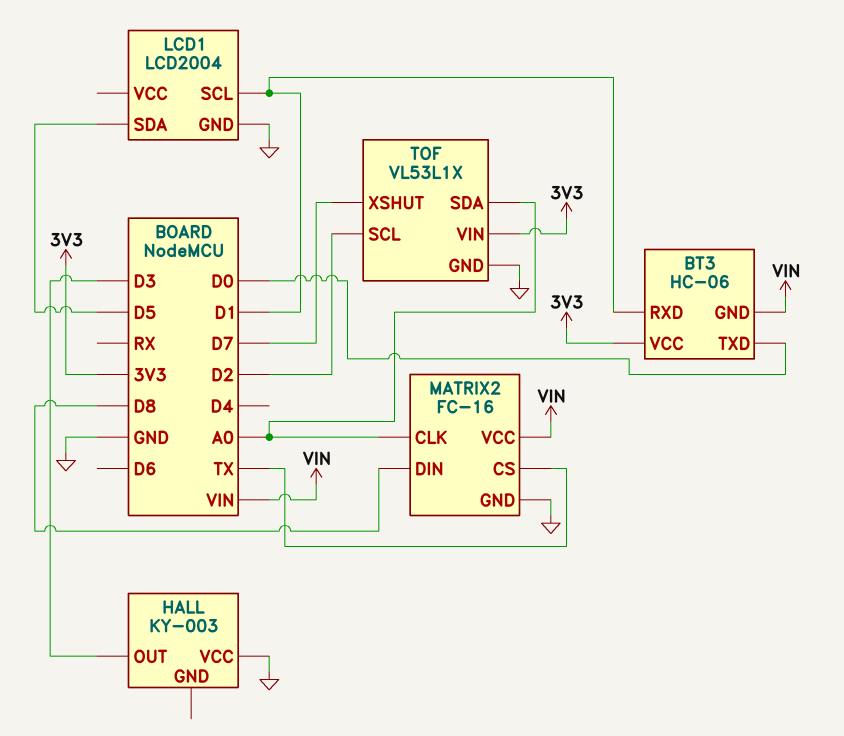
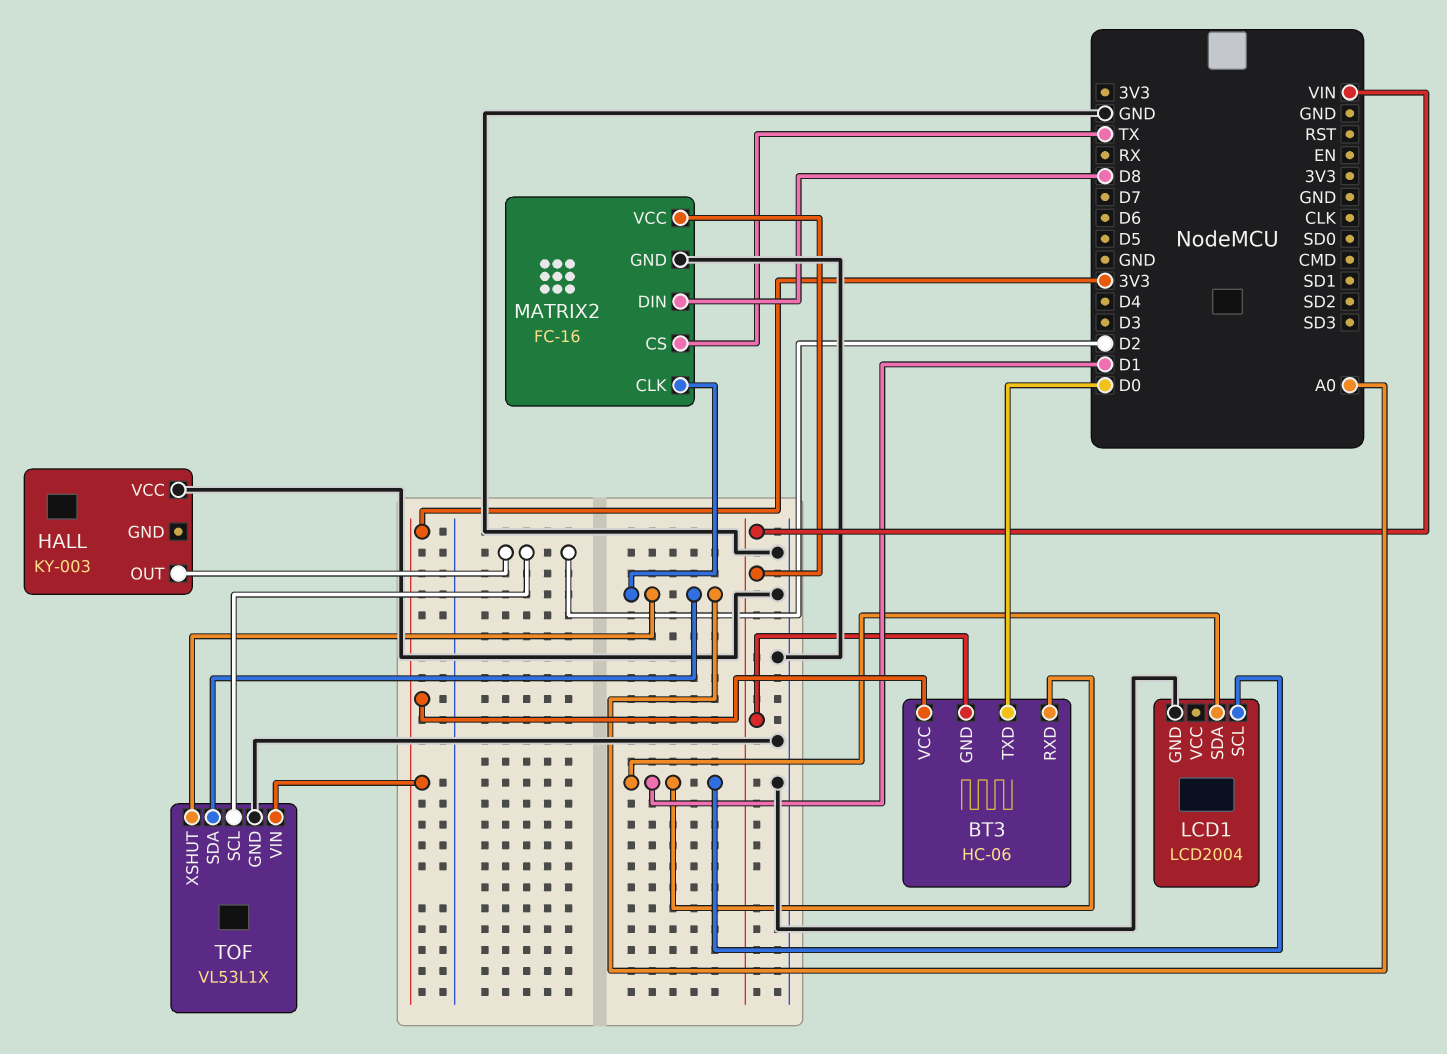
HALL pin OUT: D3 -> D2
LCD1 pin SDA: D5 -> D1
TOF pin XSHUT: D7 -> A0

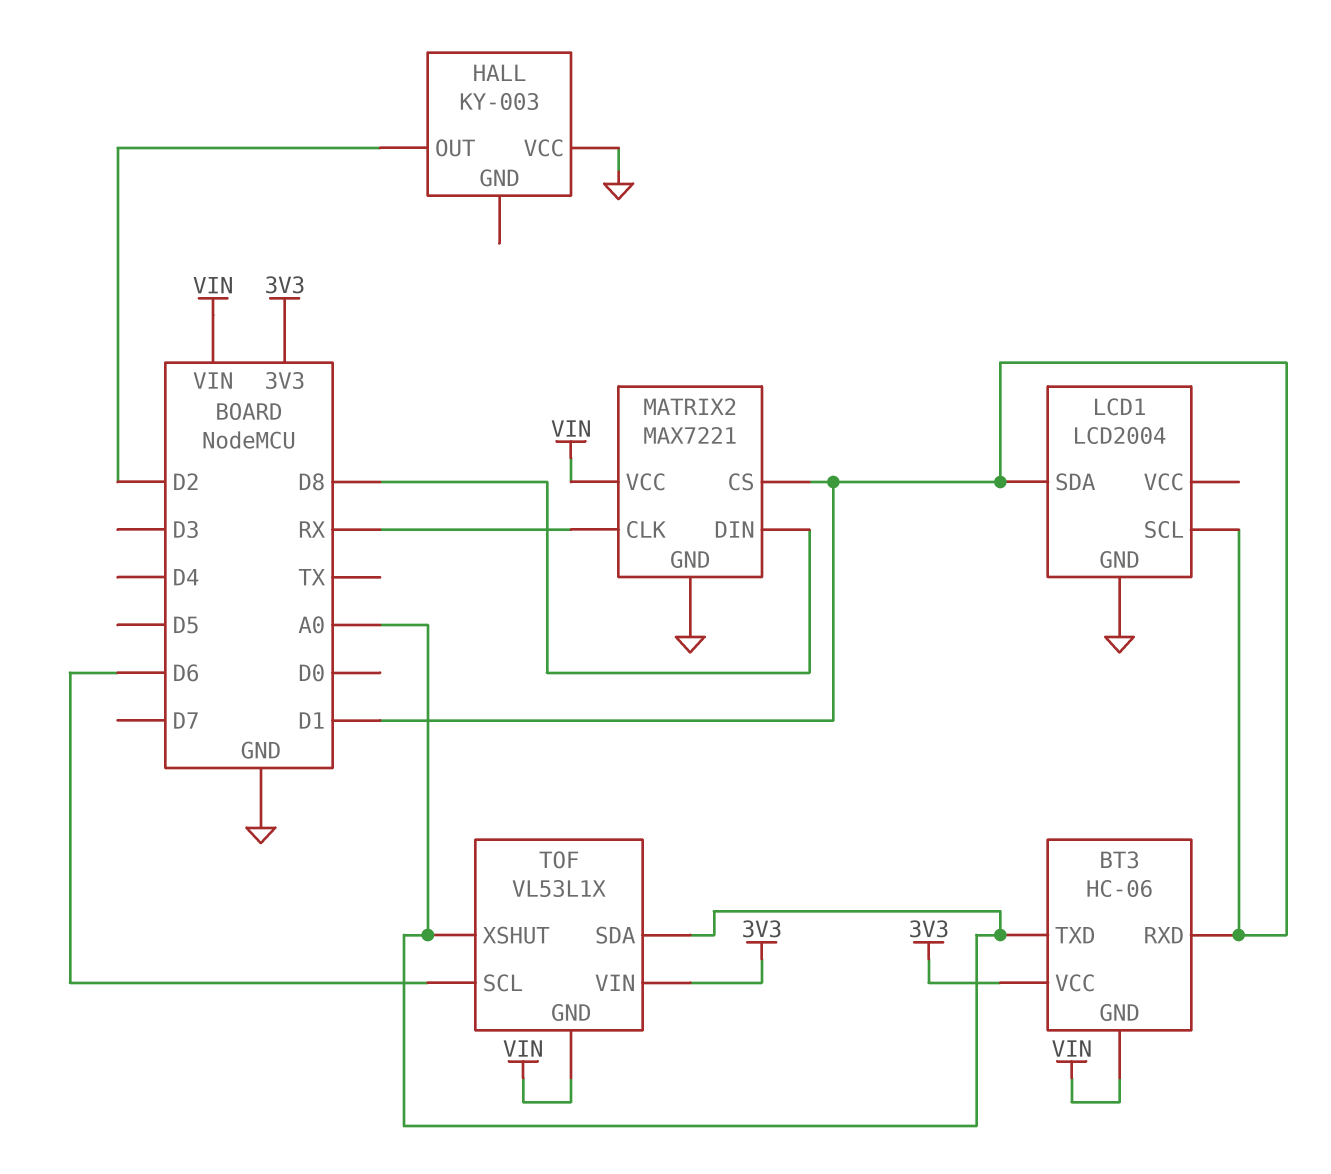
BT3 pin TXD: D0 -> A0
MATRIX2: FC-16 -> MAX7221
MATRIX2 pin CLK: A0 -> RX
MATRIX2 pin CS: TX -> D1
TOF pin GND: GND -> VIN
TOF pin SCL: D2 -> D6

